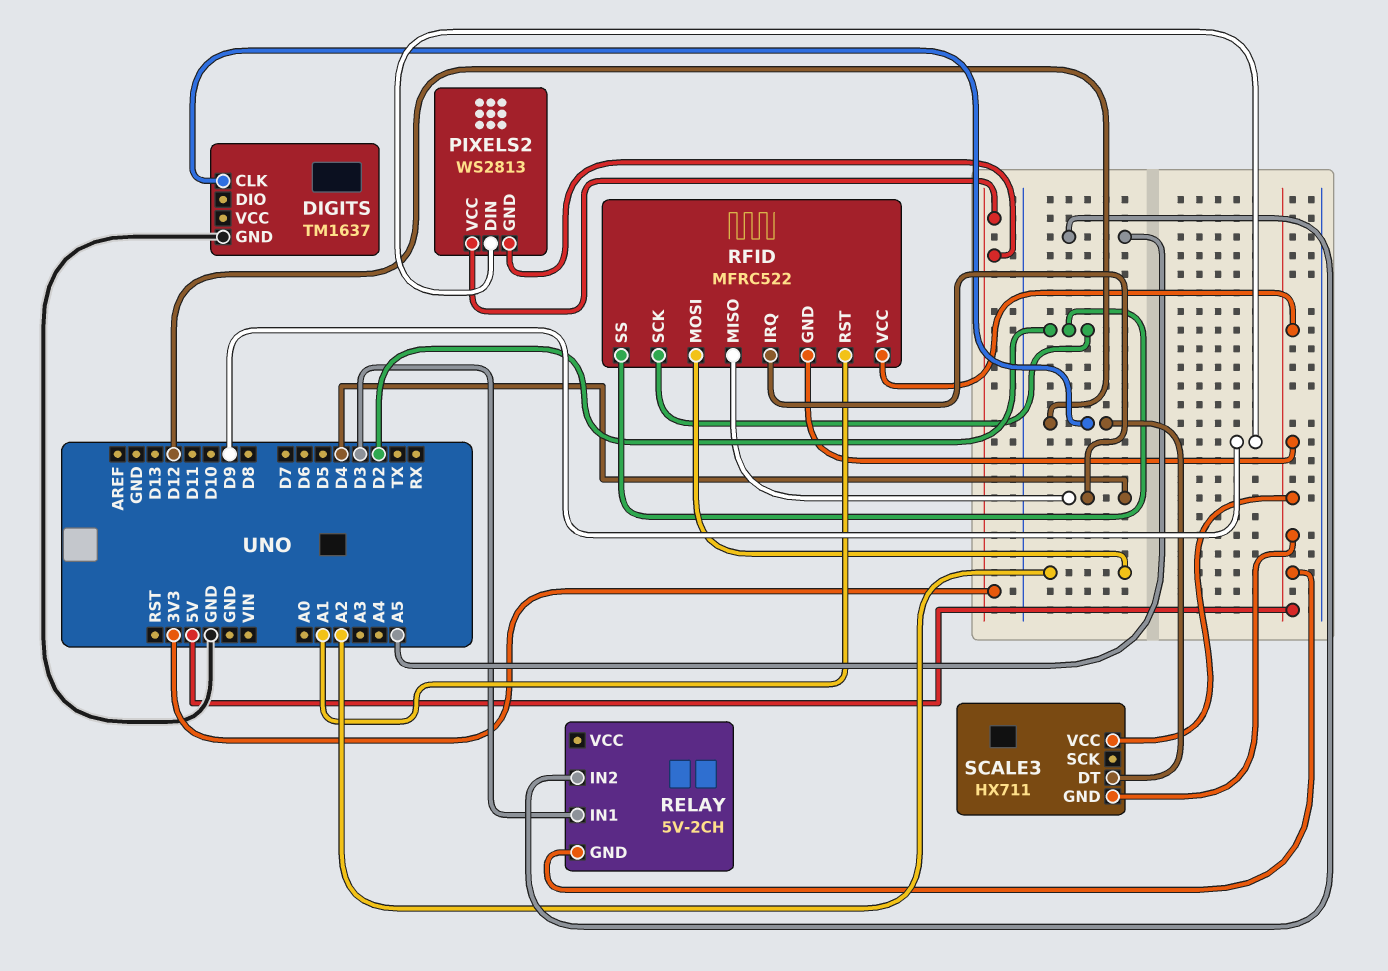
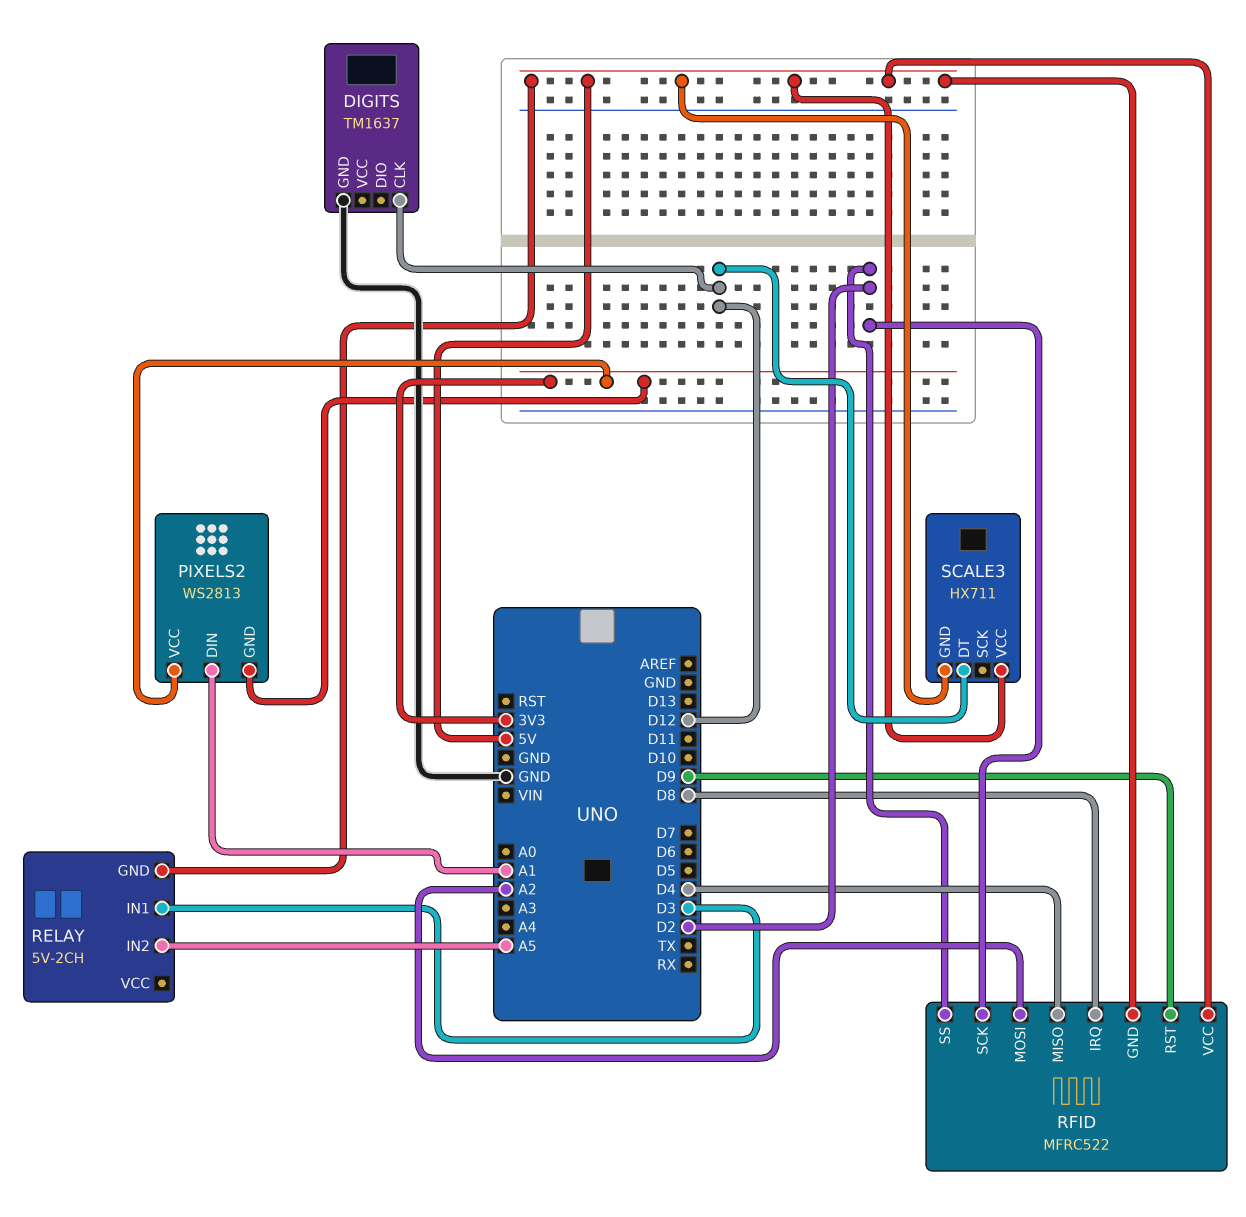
PIXELS2 pin DIN: D9 -> A1
RFID pin IRQ: D4 -> D8
RFID pin RST: A1 -> D9

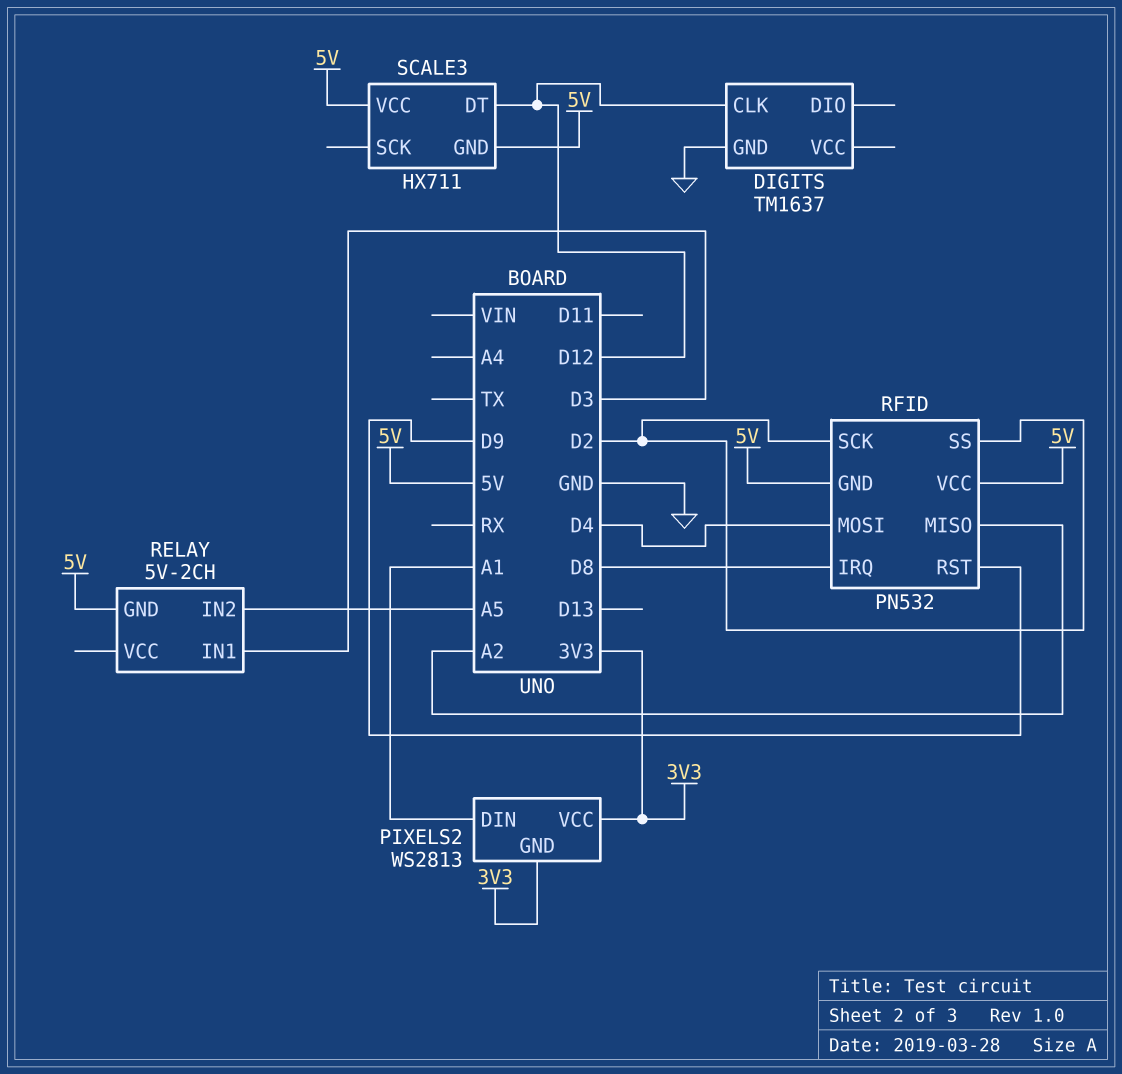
RFID: MFRC522 -> PN532
RFID pin MISO: D4 -> A2
RFID pin MOSI: A2 -> D4

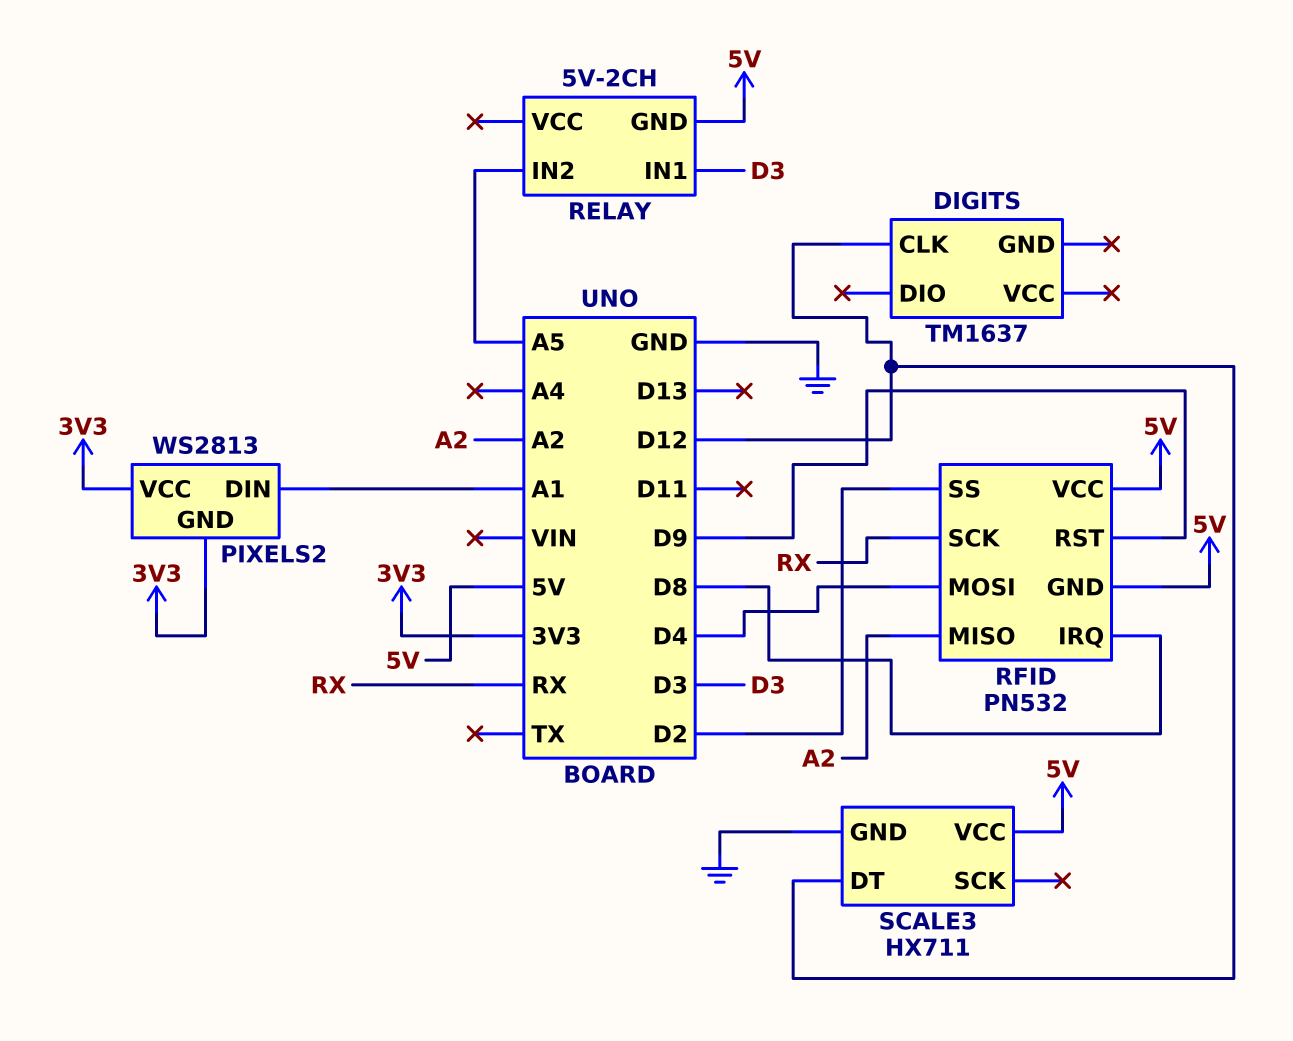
DIGITS pin GND: GND -> none
RFID pin SCK: D2 -> RX
SCALE3 pin GND: 5V -> GND

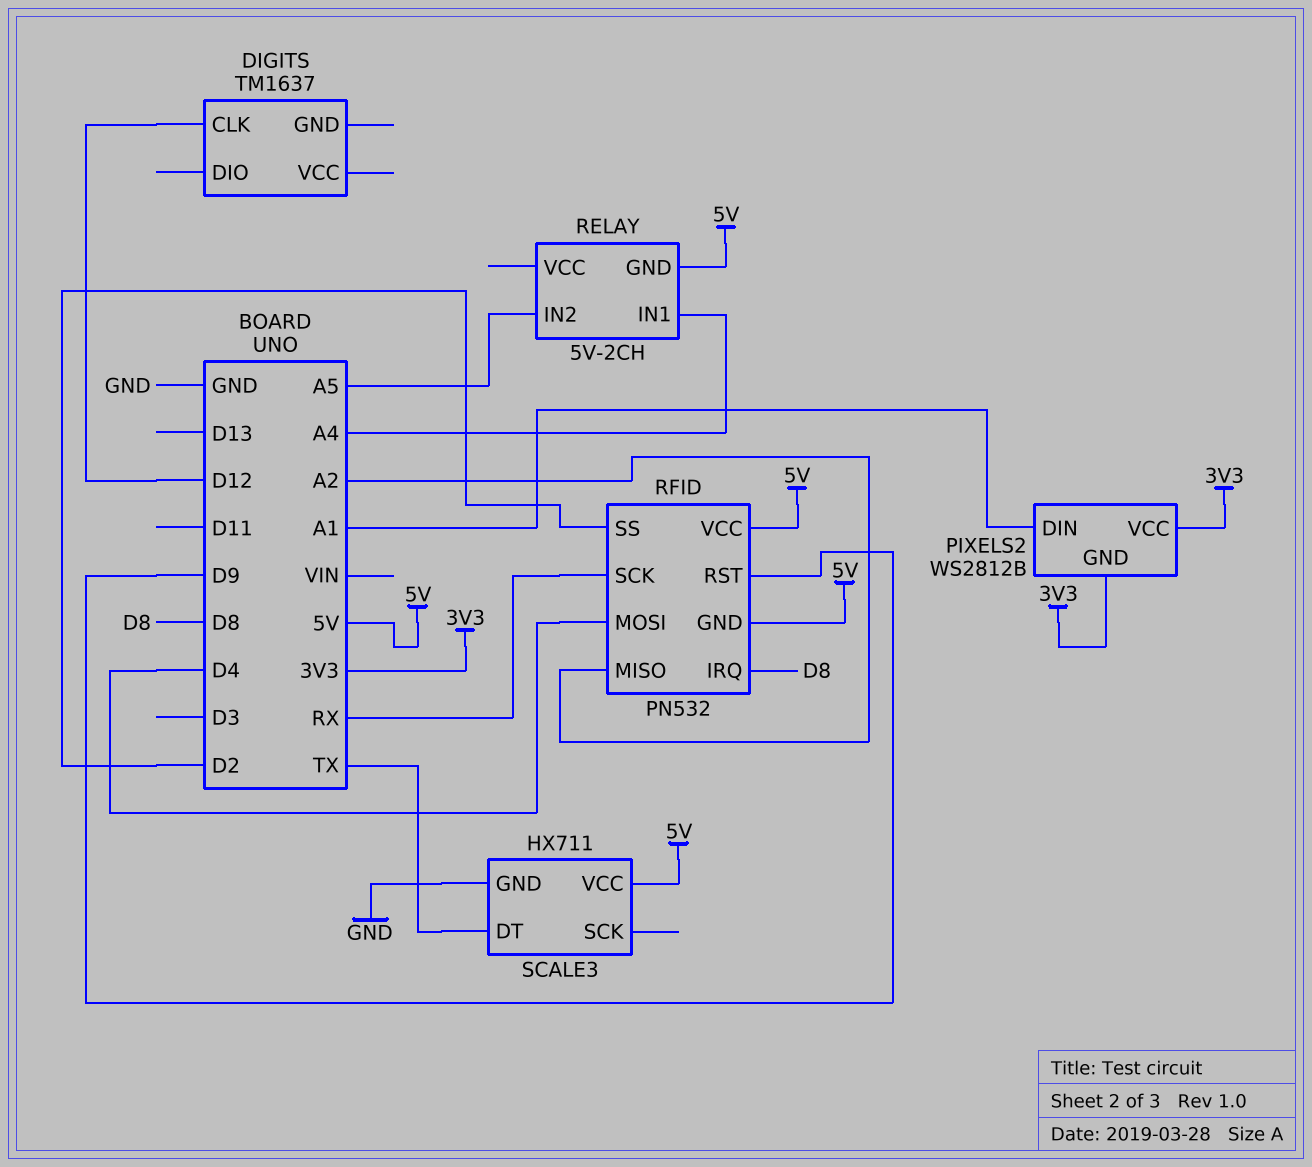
PIXELS2: WS2813 -> WS2812B
RELAY pin IN1: D3 -> A4
SCALE3 pin DT: D12 -> TX

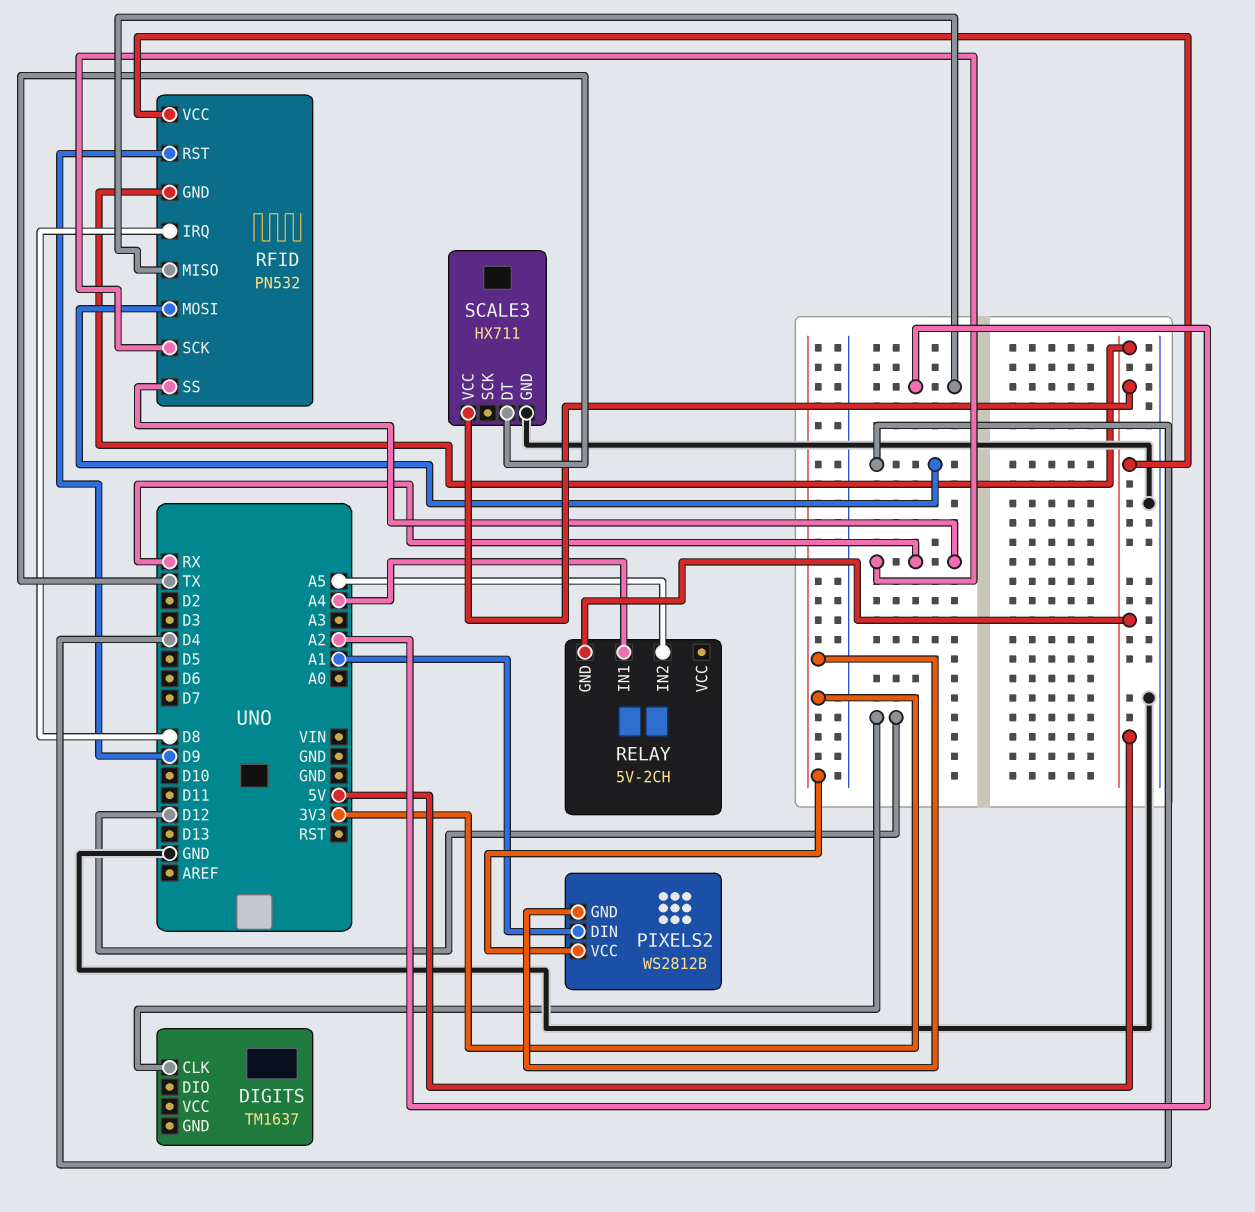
RFID pin SS: D2 -> RX

